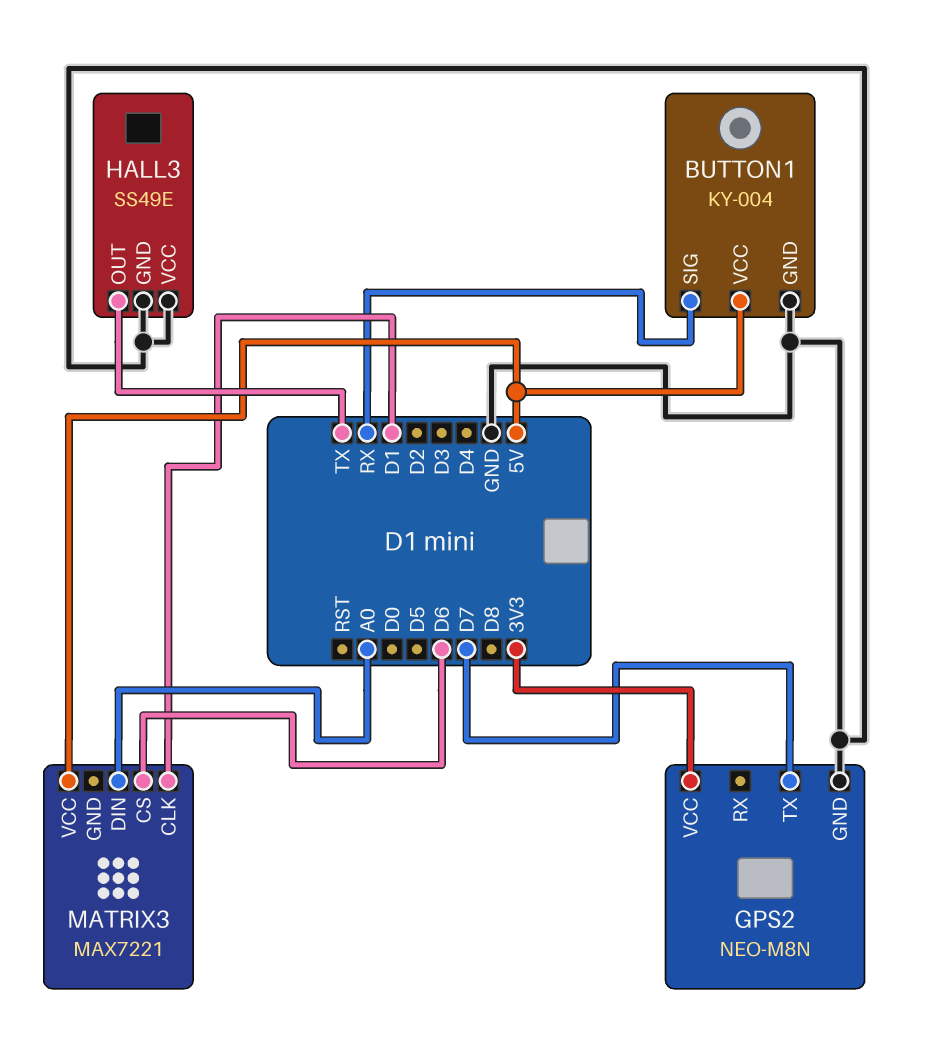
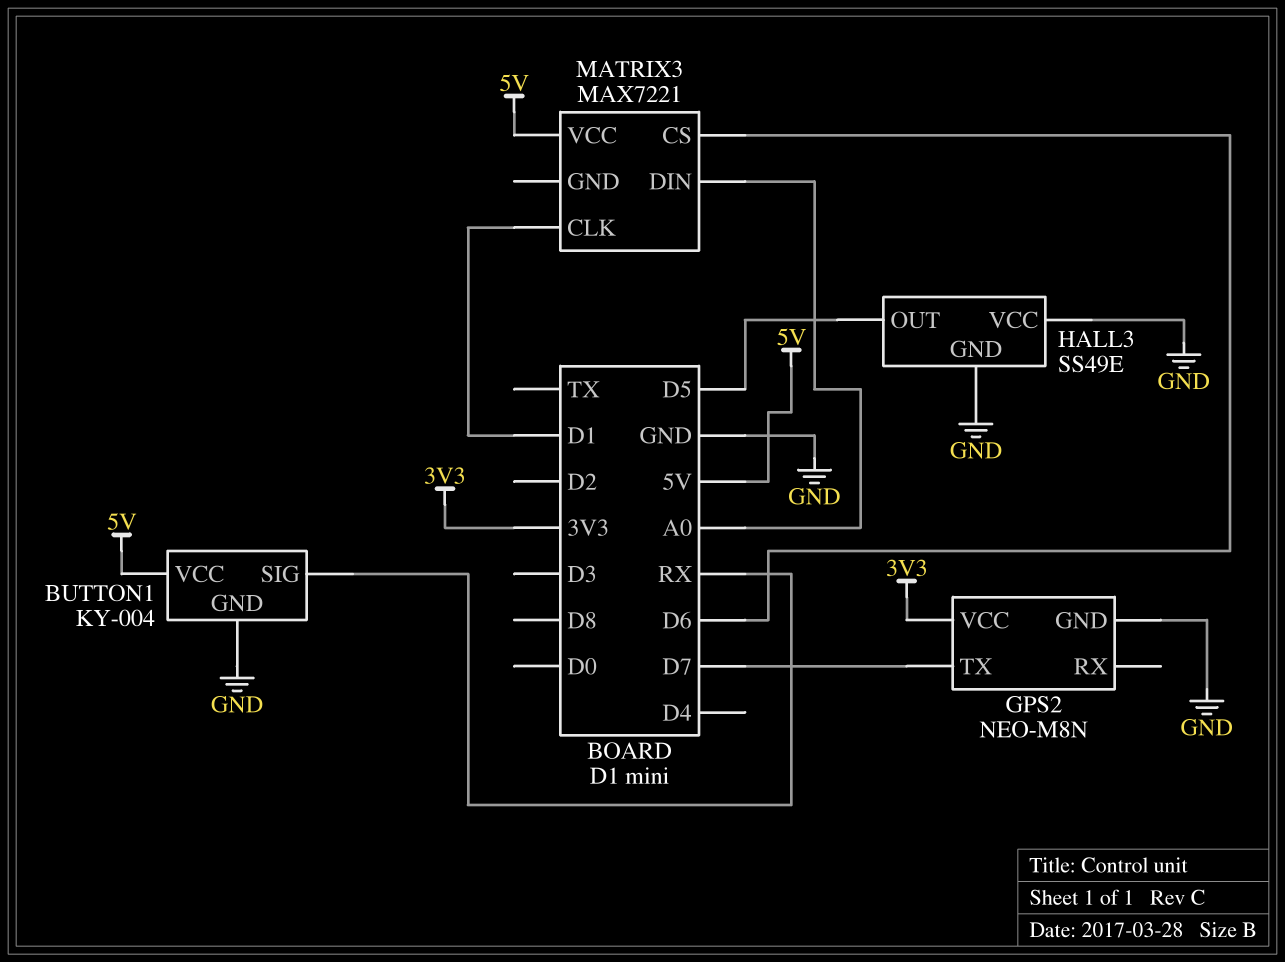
HALL3 pin OUT: TX -> D5

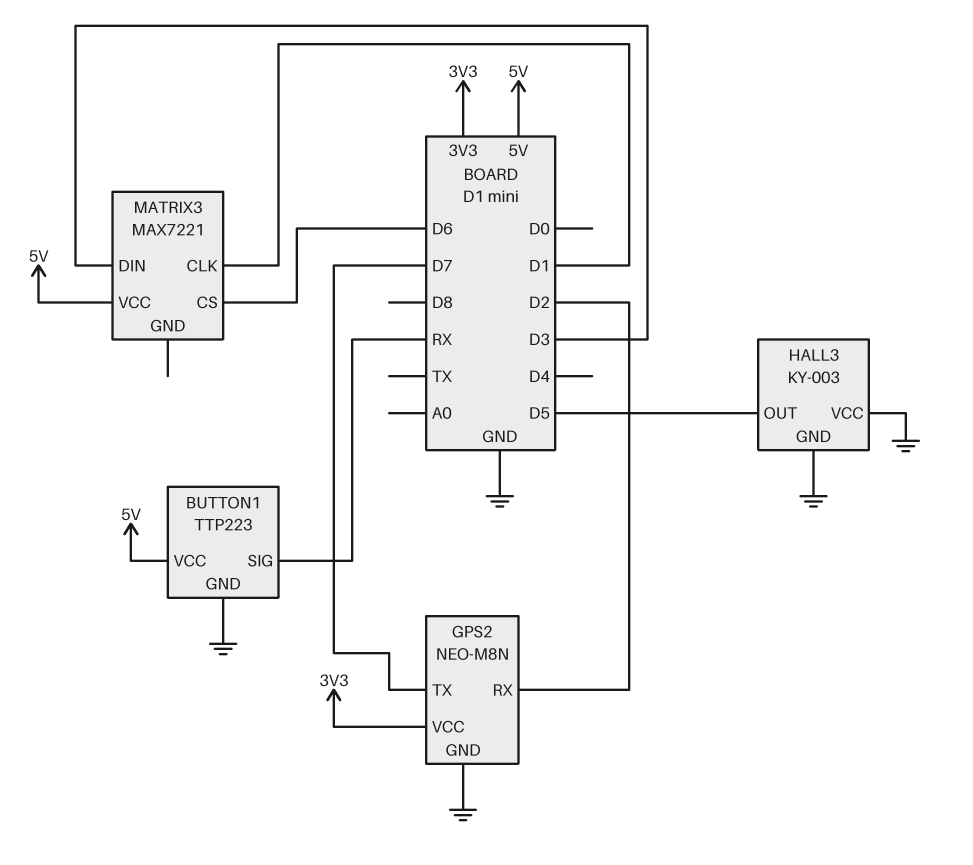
BUTTON1: KY-004 -> TTP223
GPS2 pin RX: none -> D2
HALL3: SS49E -> KY-003
MATRIX3 pin DIN: A0 -> D3

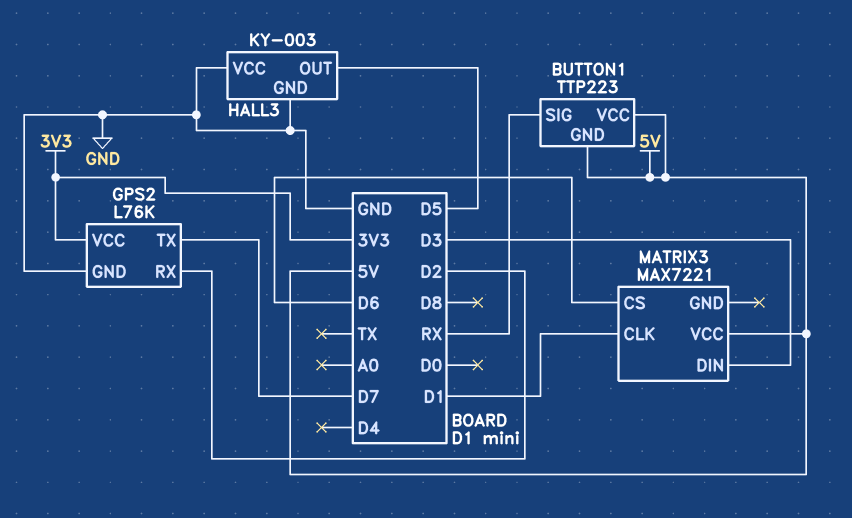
BUTTON1 pin GND: GND -> 5V
GPS2: NEO-M8N -> L76K

